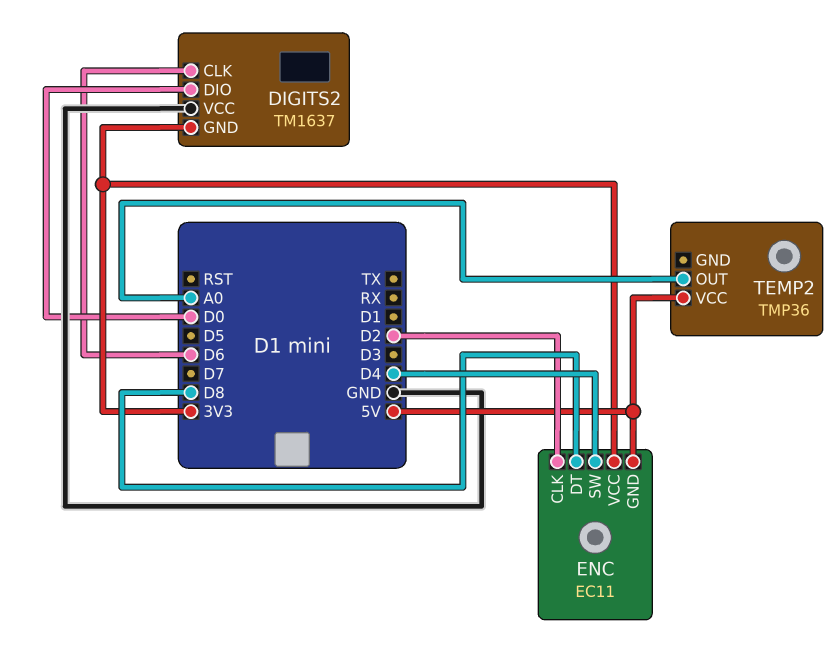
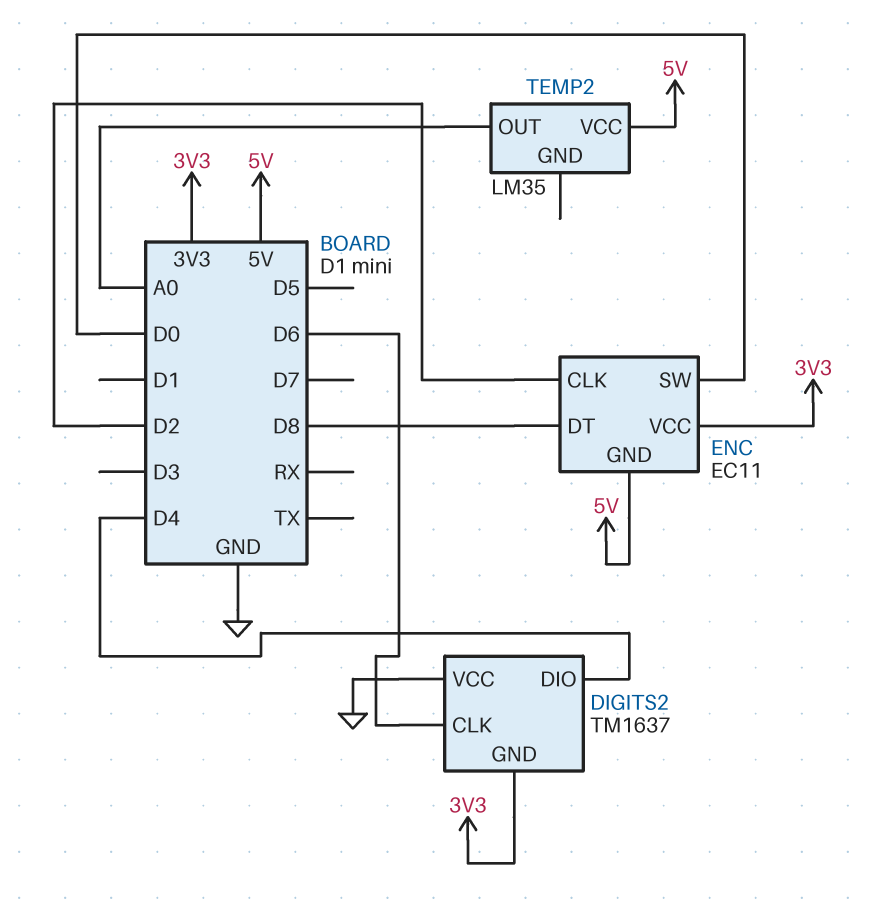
DIGITS2 pin DIO: D0 -> D4
ENC pin SW: D4 -> D0
TEMP2: TMP36 -> LM35

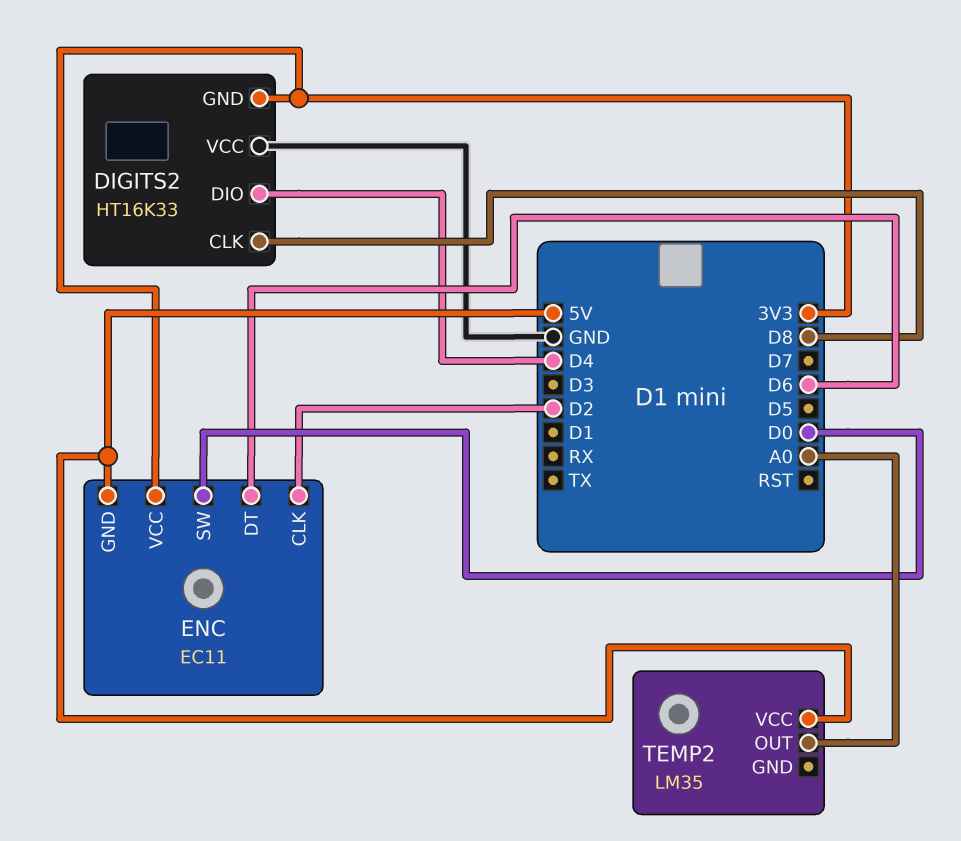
DIGITS2: TM1637 -> HT16K33
DIGITS2 pin CLK: D6 -> D8
ENC pin DT: D8 -> D6

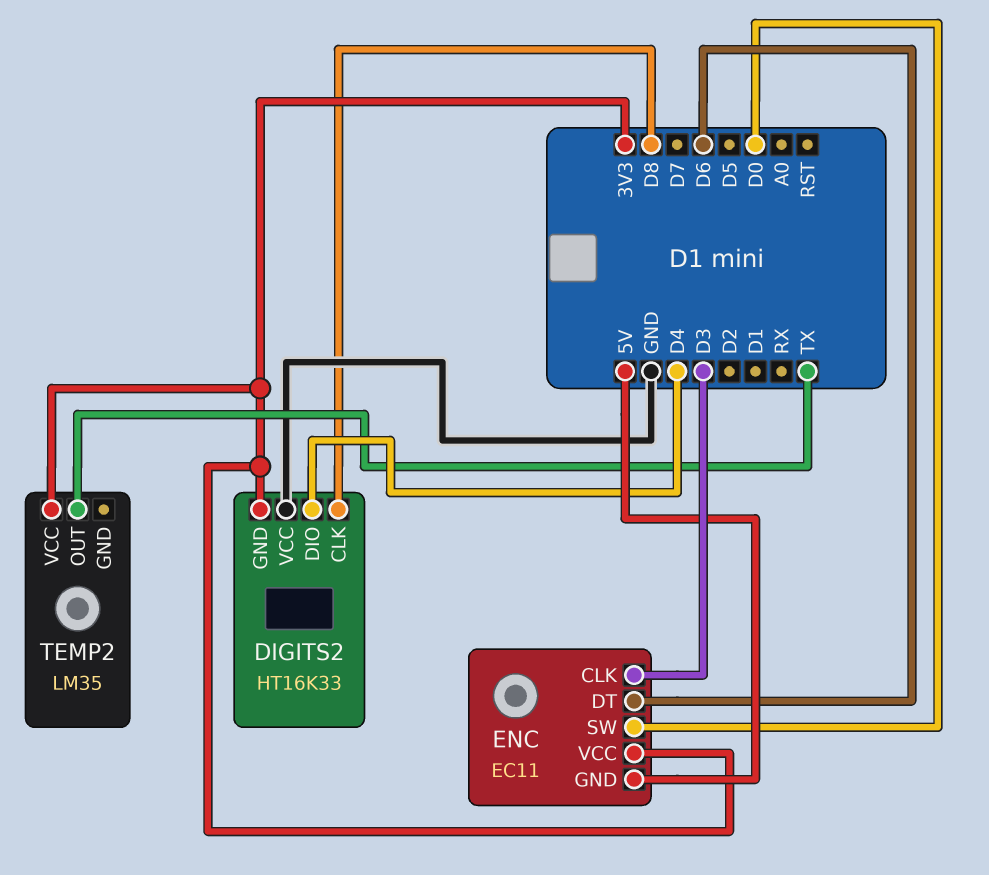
ENC pin CLK: D2 -> D3
TEMP2 pin OUT: A0 -> TX
TEMP2 pin VCC: 5V -> 3V3

